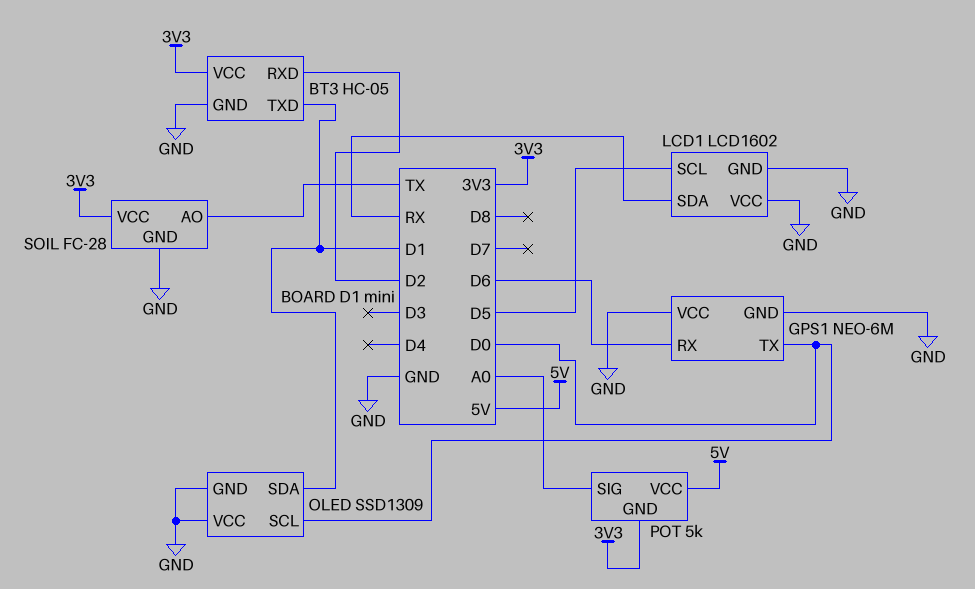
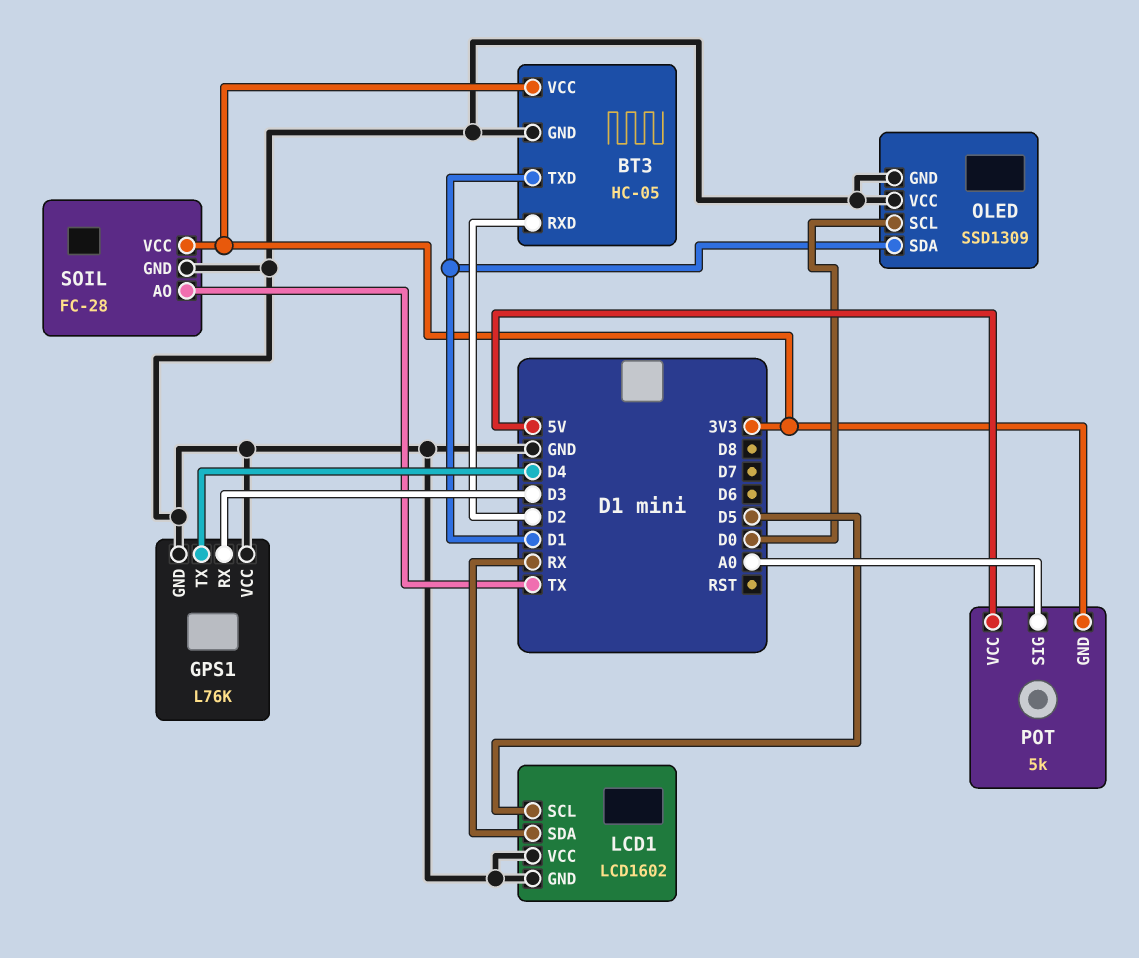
GPS1: NEO-6M -> L76K
GPS1 pin RX: D6 -> D3
GPS1 pin TX: D0 -> D4

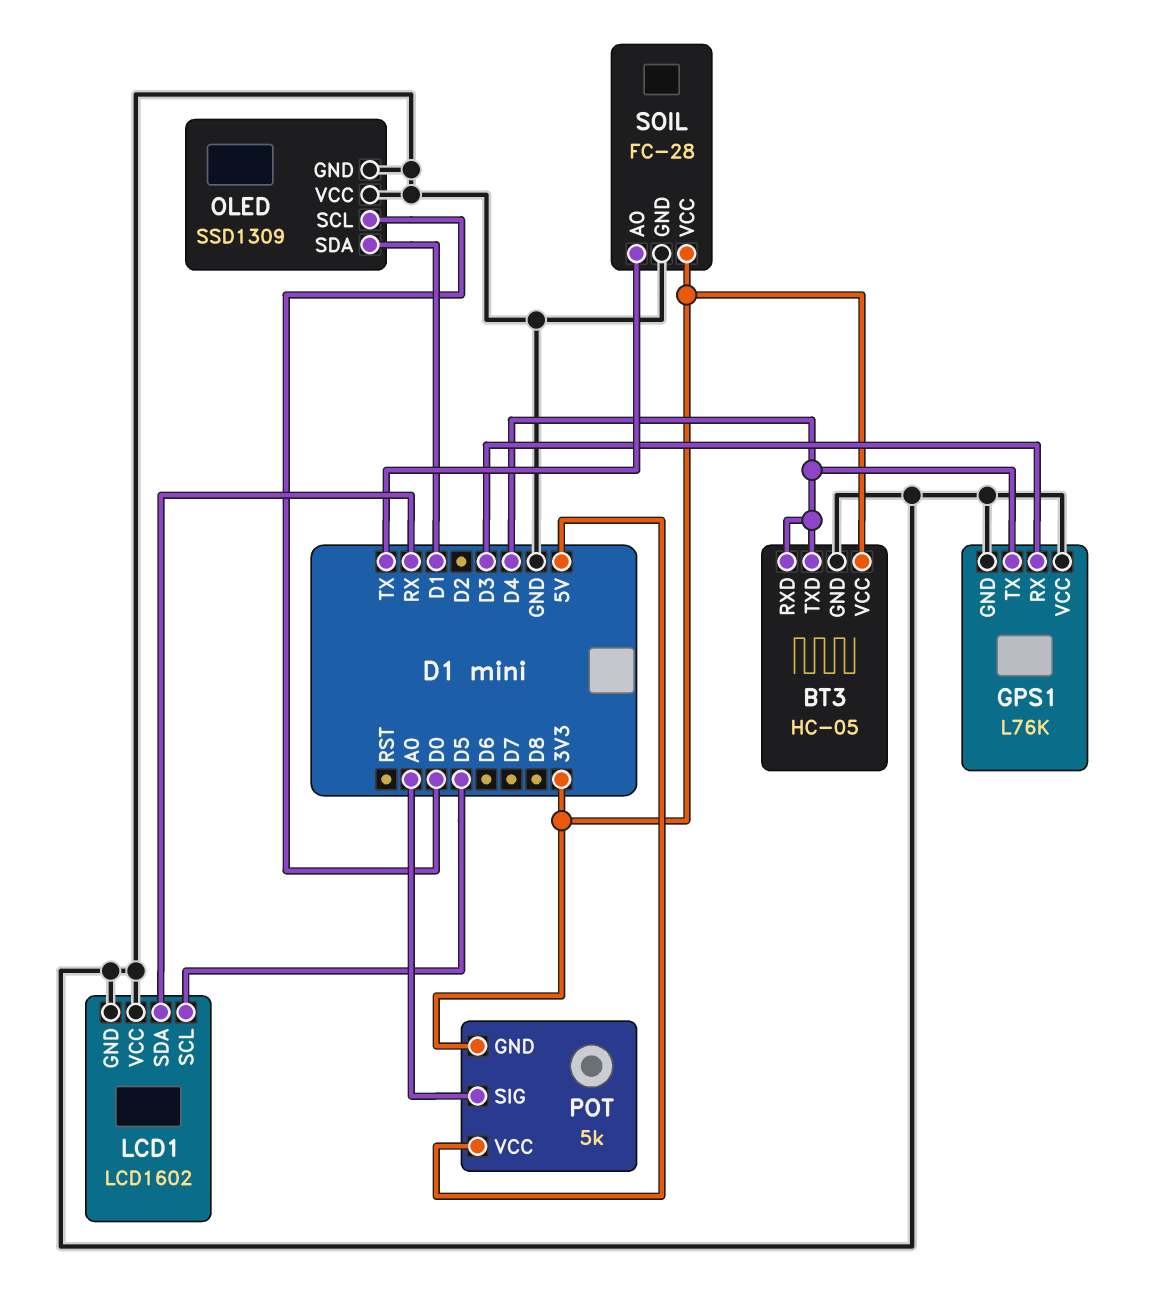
BT3 pin RXD: D2 -> D4
BT3 pin TXD: D1 -> D4

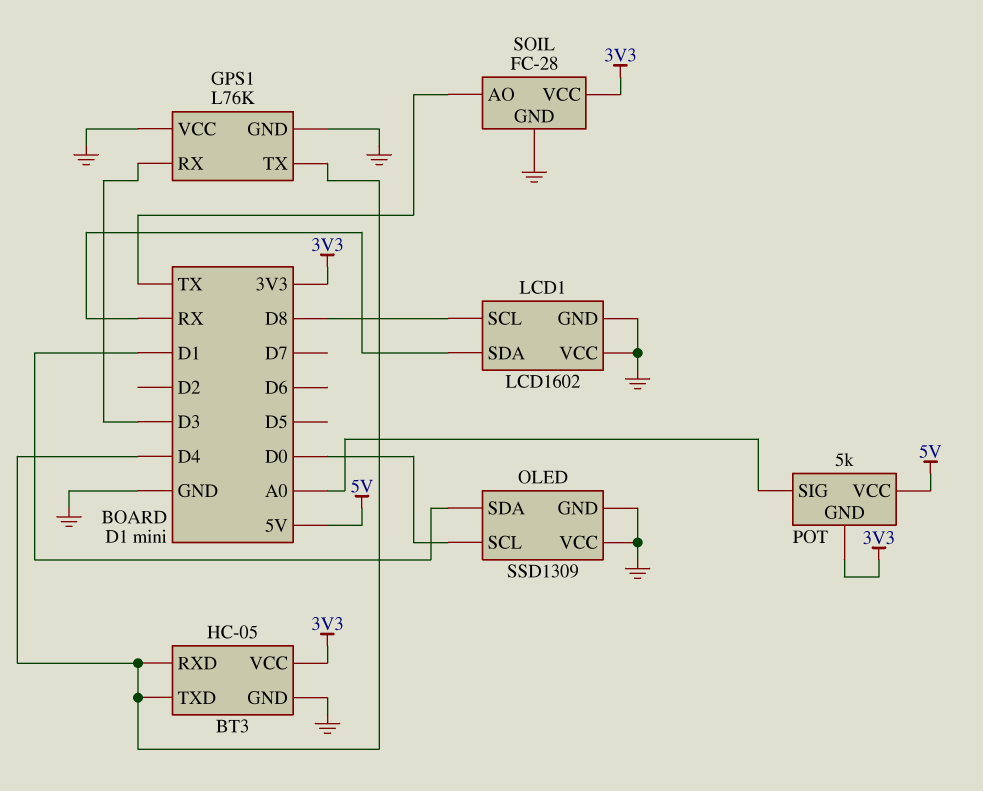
LCD1 pin SCL: D5 -> D8

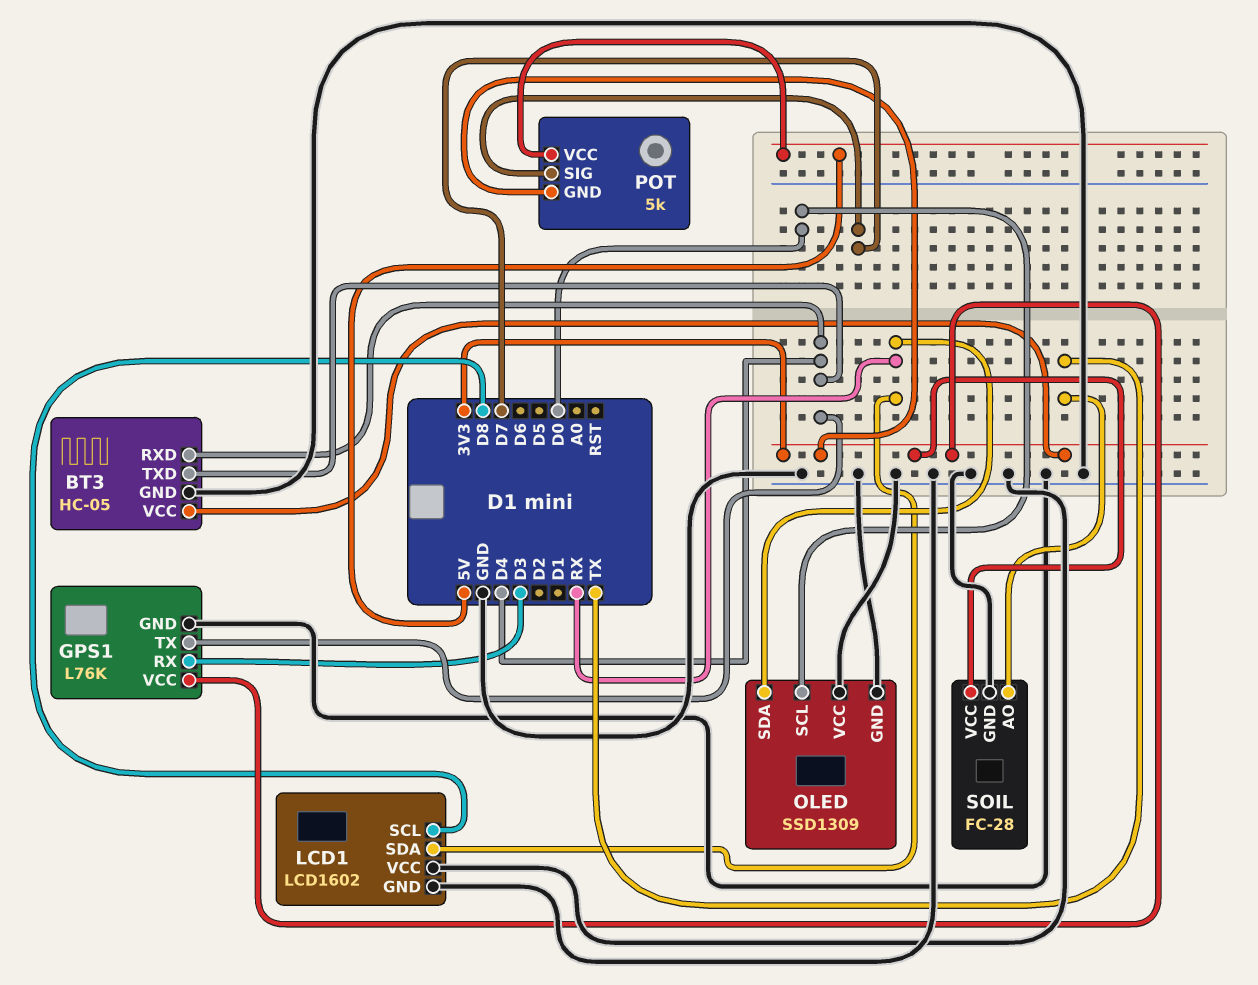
GPS1 pin VCC: GND -> 3V3
OLED pin SDA: D1 -> RX
POT pin SIG: A0 -> D7

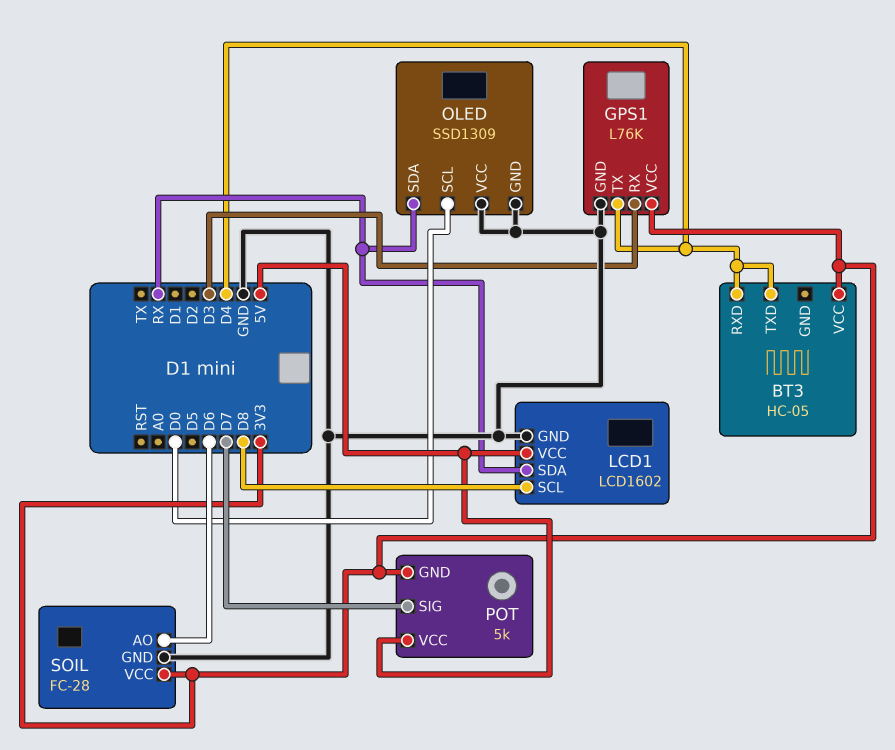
BT3 pin GND: GND -> none
LCD1 pin VCC: GND -> 5V
SOIL pin AO: TX -> D6

